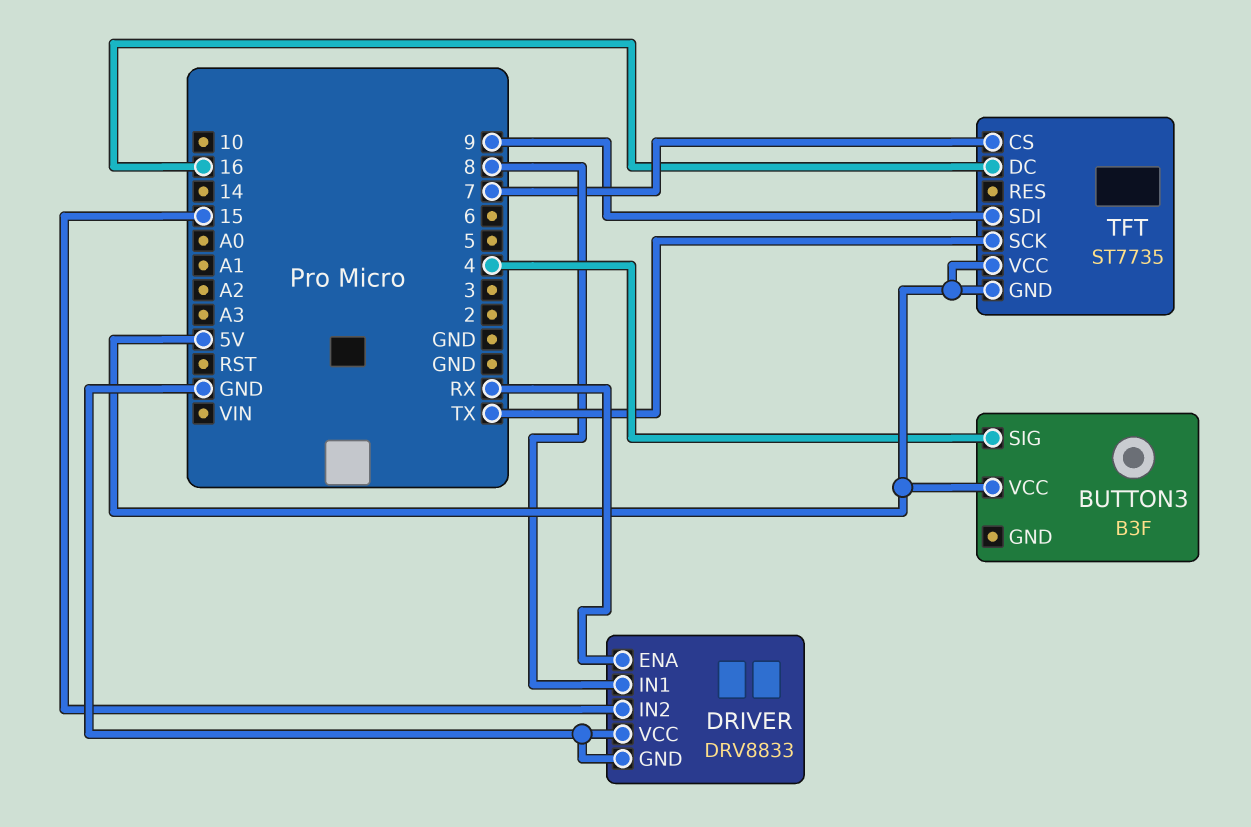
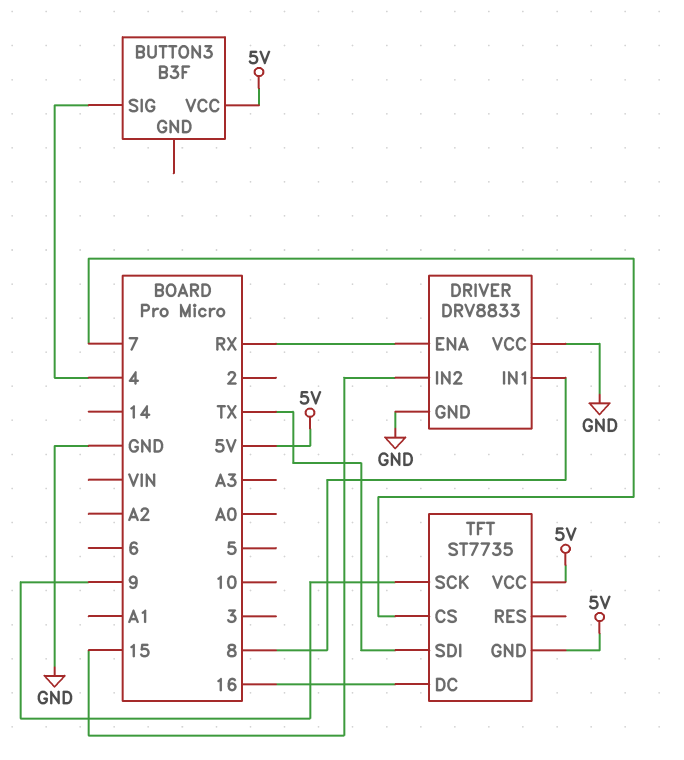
TFT pin SCK: TX -> 9
TFT pin SDI: 9 -> TX

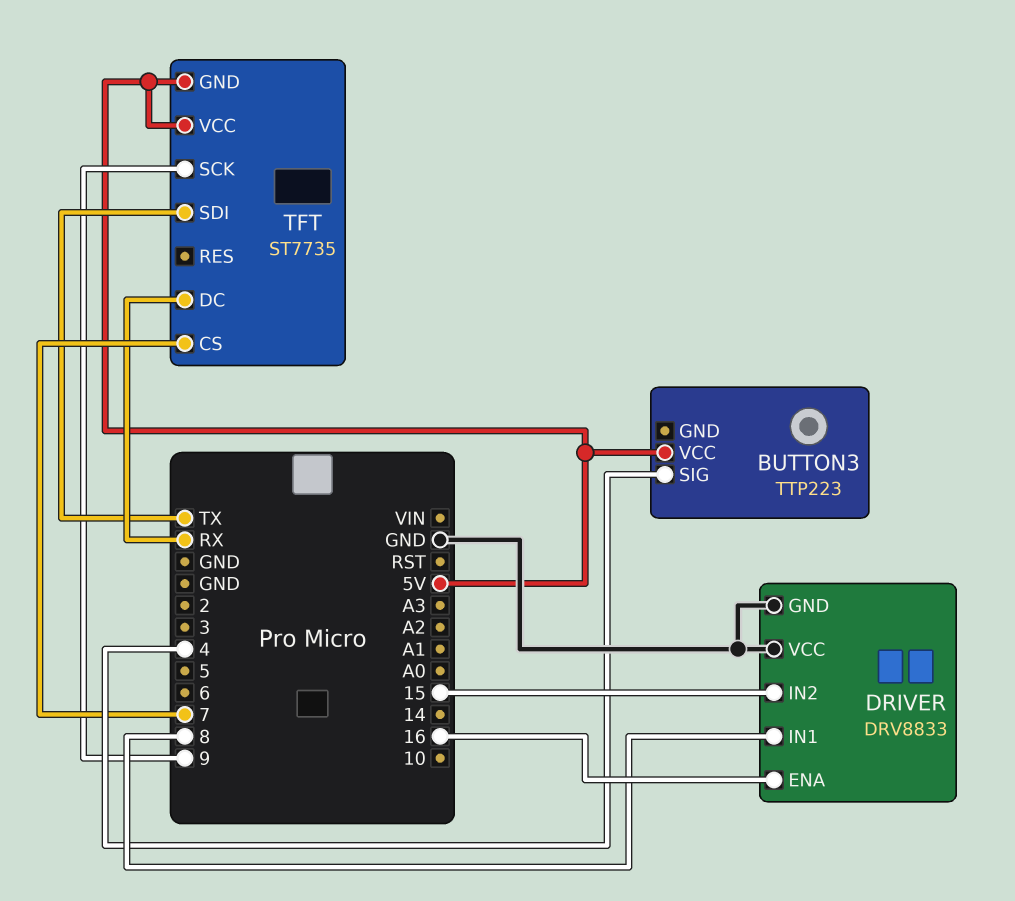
BUTTON3: B3F -> TTP223
DRIVER pin ENA: RX -> 16
TFT pin DC: 16 -> RX

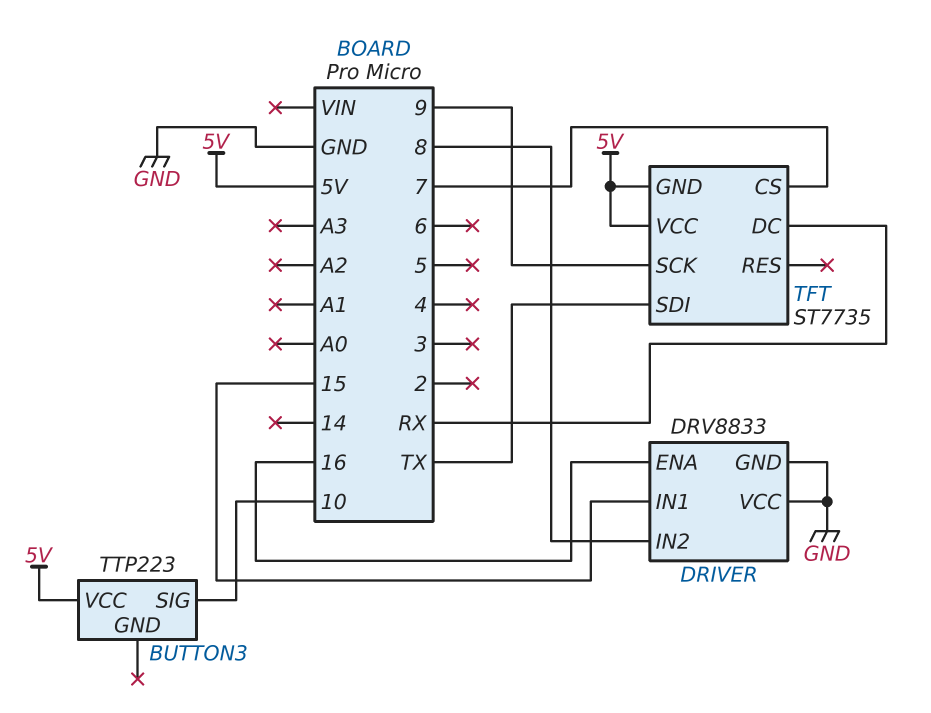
BUTTON3 pin SIG: 4 -> 10
DRIVER pin IN1: 8 -> 15
DRIVER pin IN2: 15 -> 8

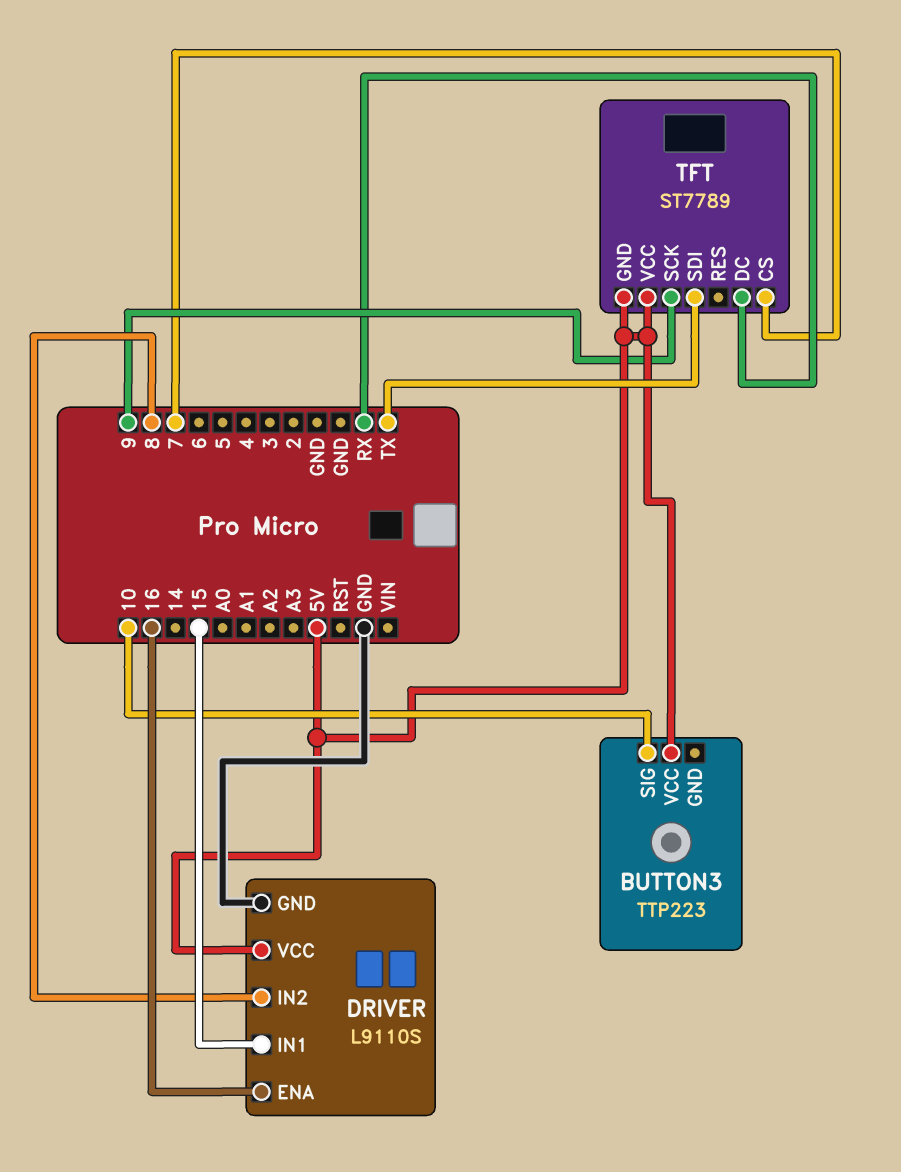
DRIVER: DRV8833 -> L9110S
DRIVER pin VCC: GND -> 5V
TFT: ST7735 -> ST7789

